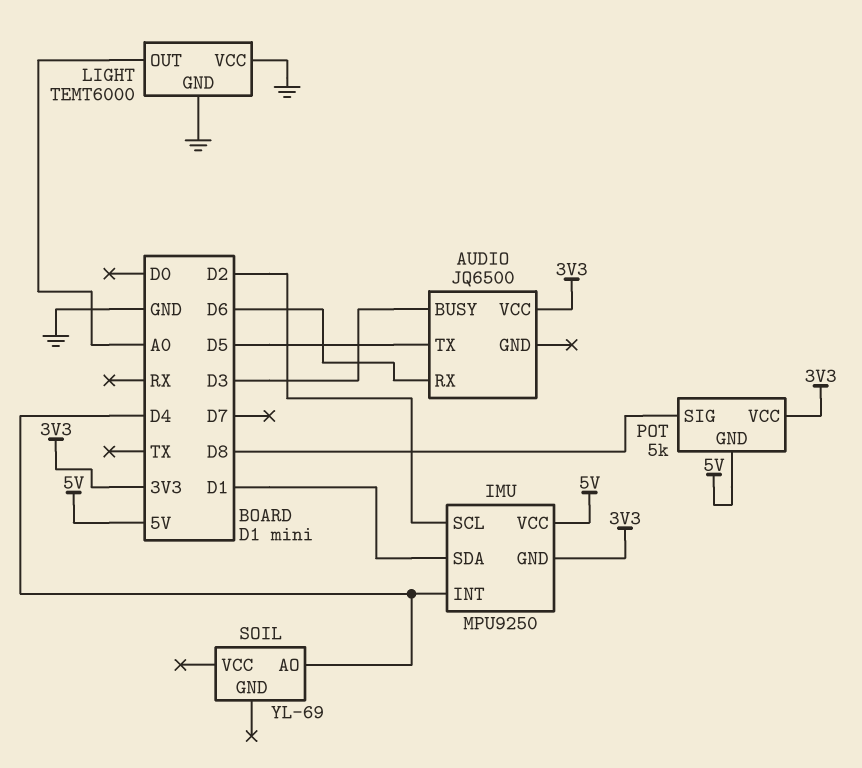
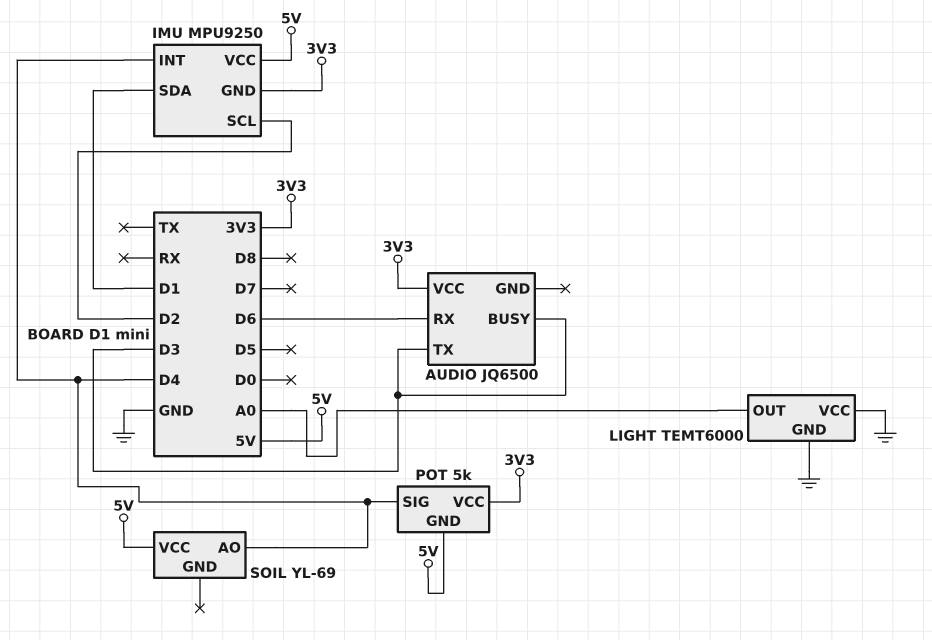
AUDIO pin TX: D5 -> D3
POT pin SIG: D8 -> D4
SOIL pin VCC: none -> 5V

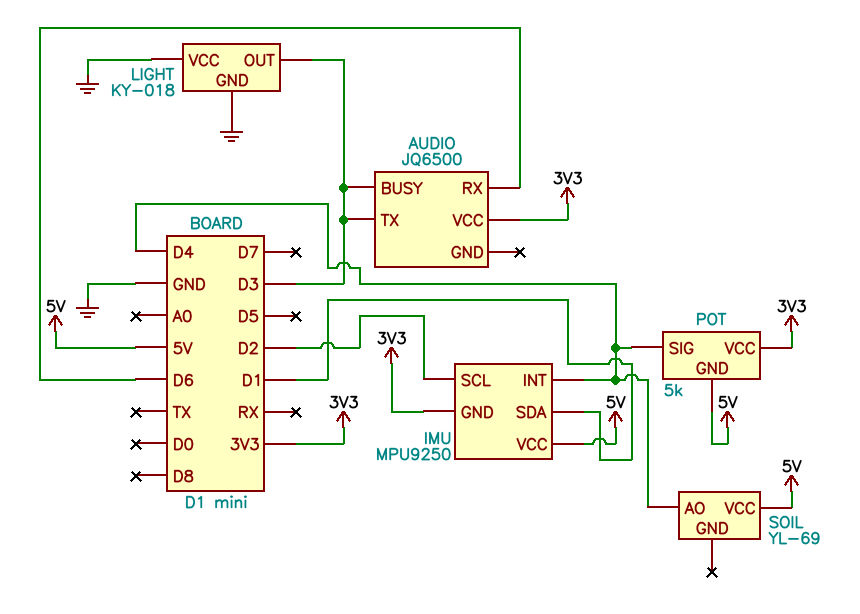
LIGHT: TEMT6000 -> KY-018
LIGHT pin OUT: A0 -> D3

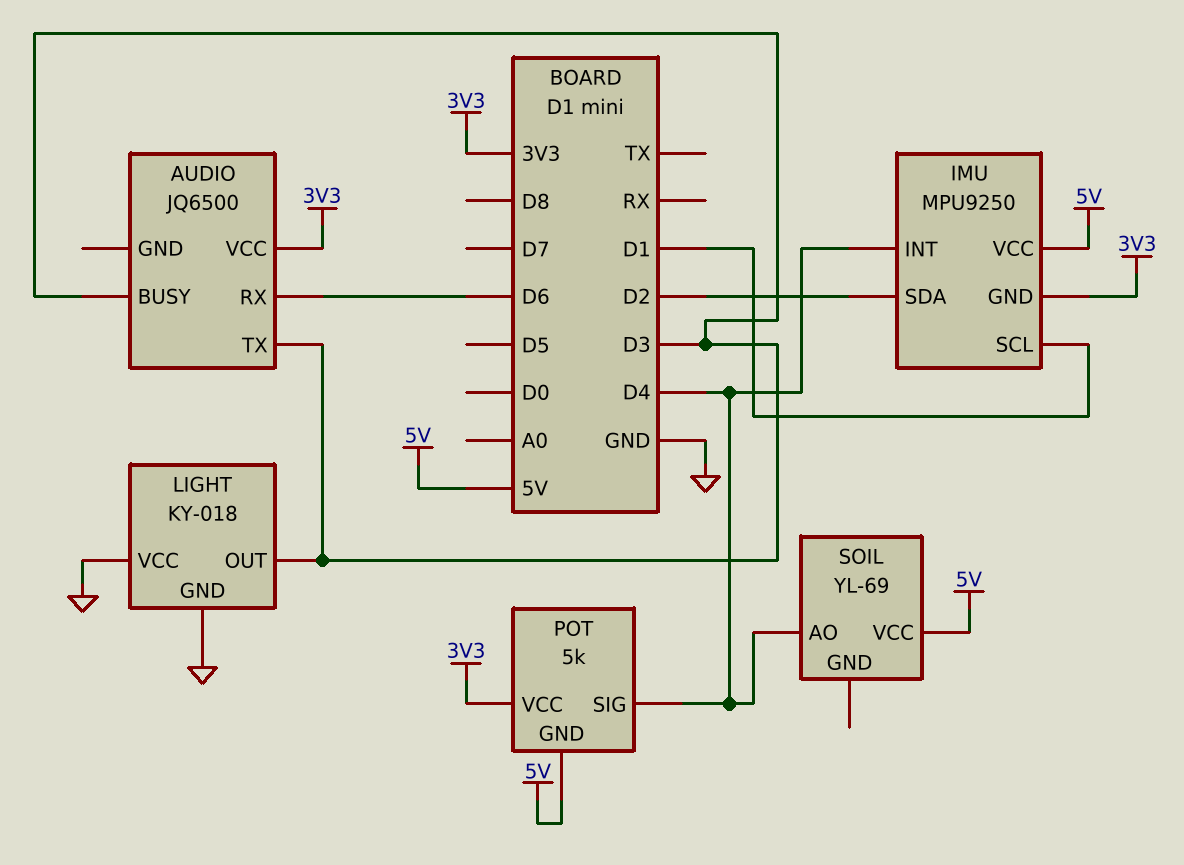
IMU pin SCL: D2 -> D1
IMU pin SDA: D1 -> D2

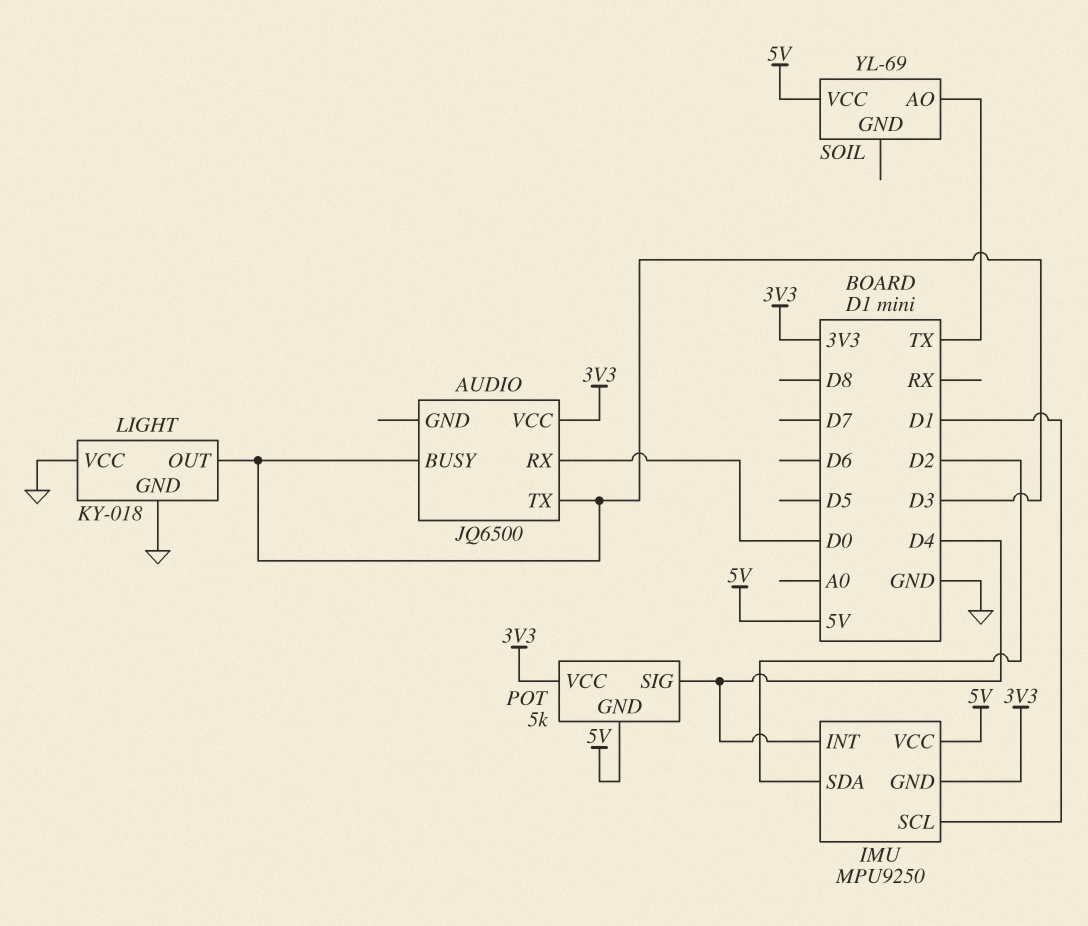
AUDIO pin RX: D6 -> D0
SOIL pin AO: D4 -> TX

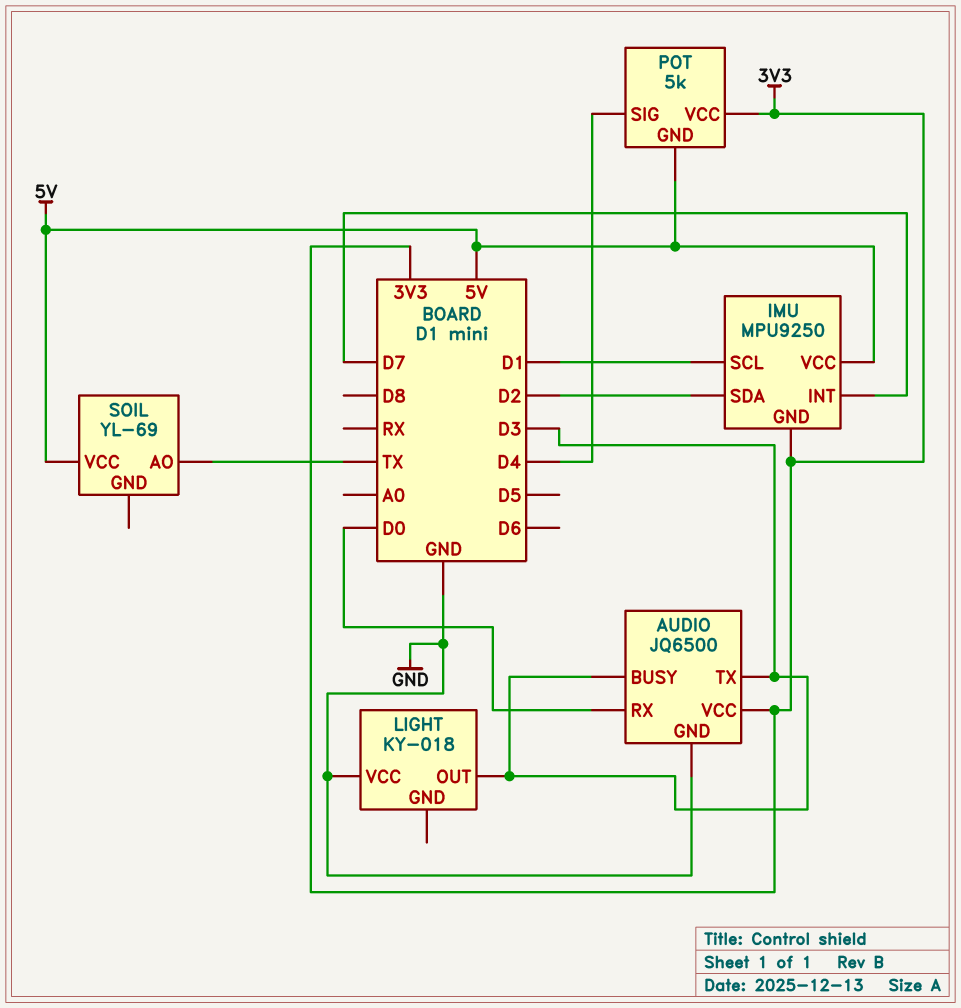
AUDIO pin GND: none -> GND
IMU pin INT: D4 -> D7
LIGHT pin GND: GND -> none

